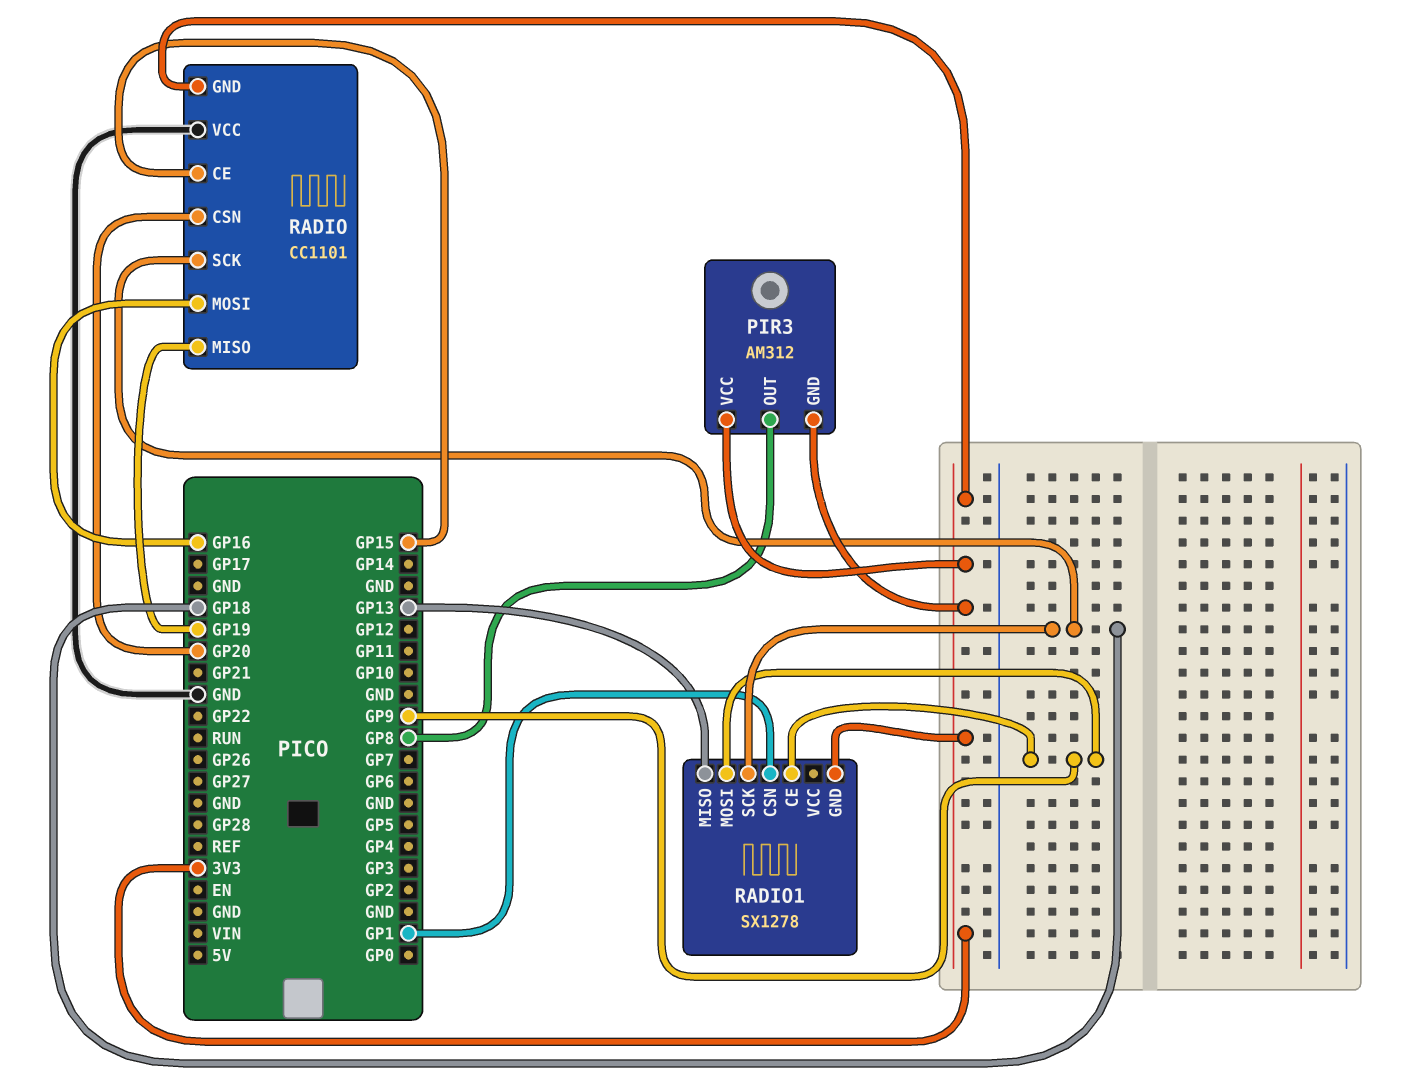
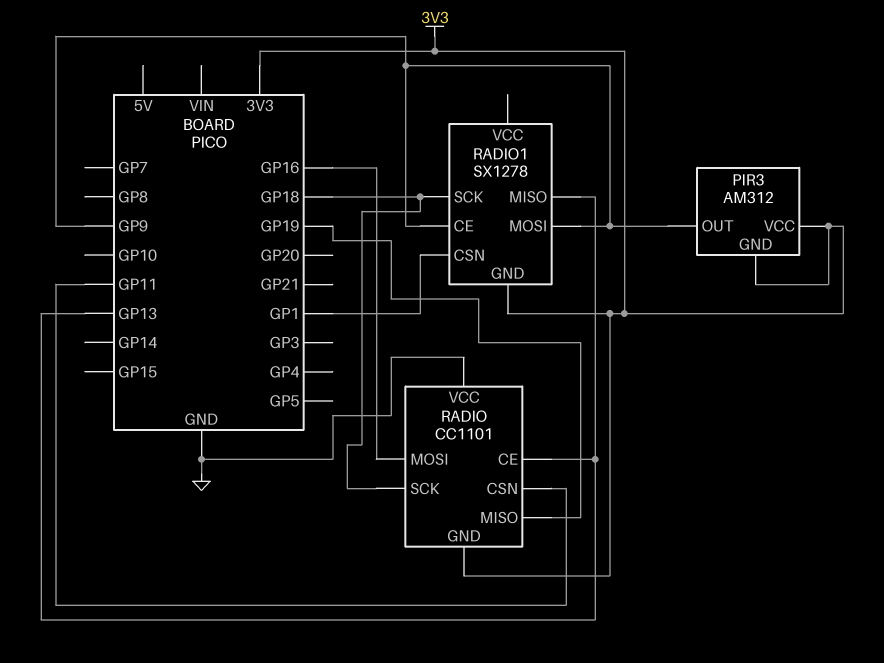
PIR3 pin OUT: GP8 -> GP9
RADIO pin CE: GP15 -> GP13
RADIO pin CSN: GP20 -> GP11

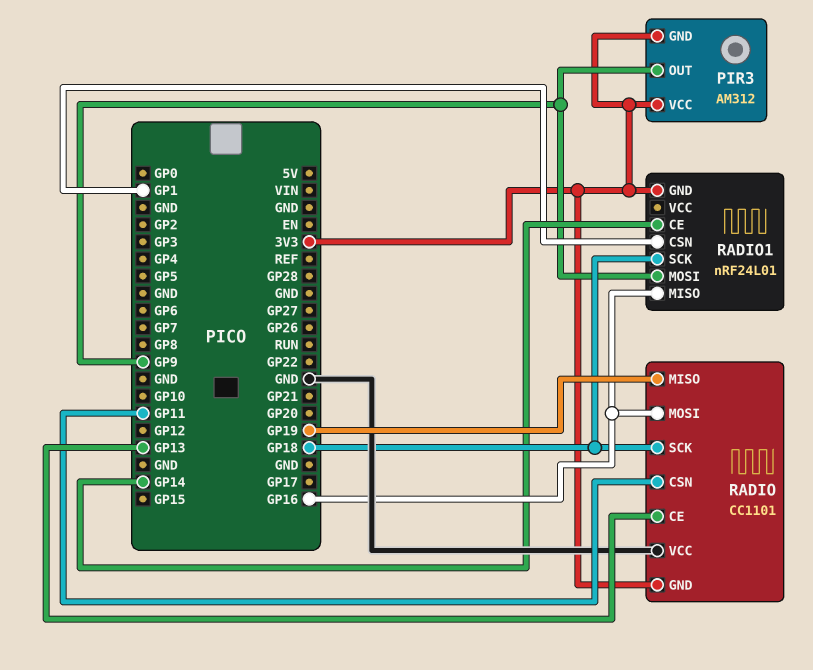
RADIO1: SX1278 -> nRF24L01
RADIO1 pin CE: GP9 -> GP14
RADIO1 pin MISO: GP13 -> GP16

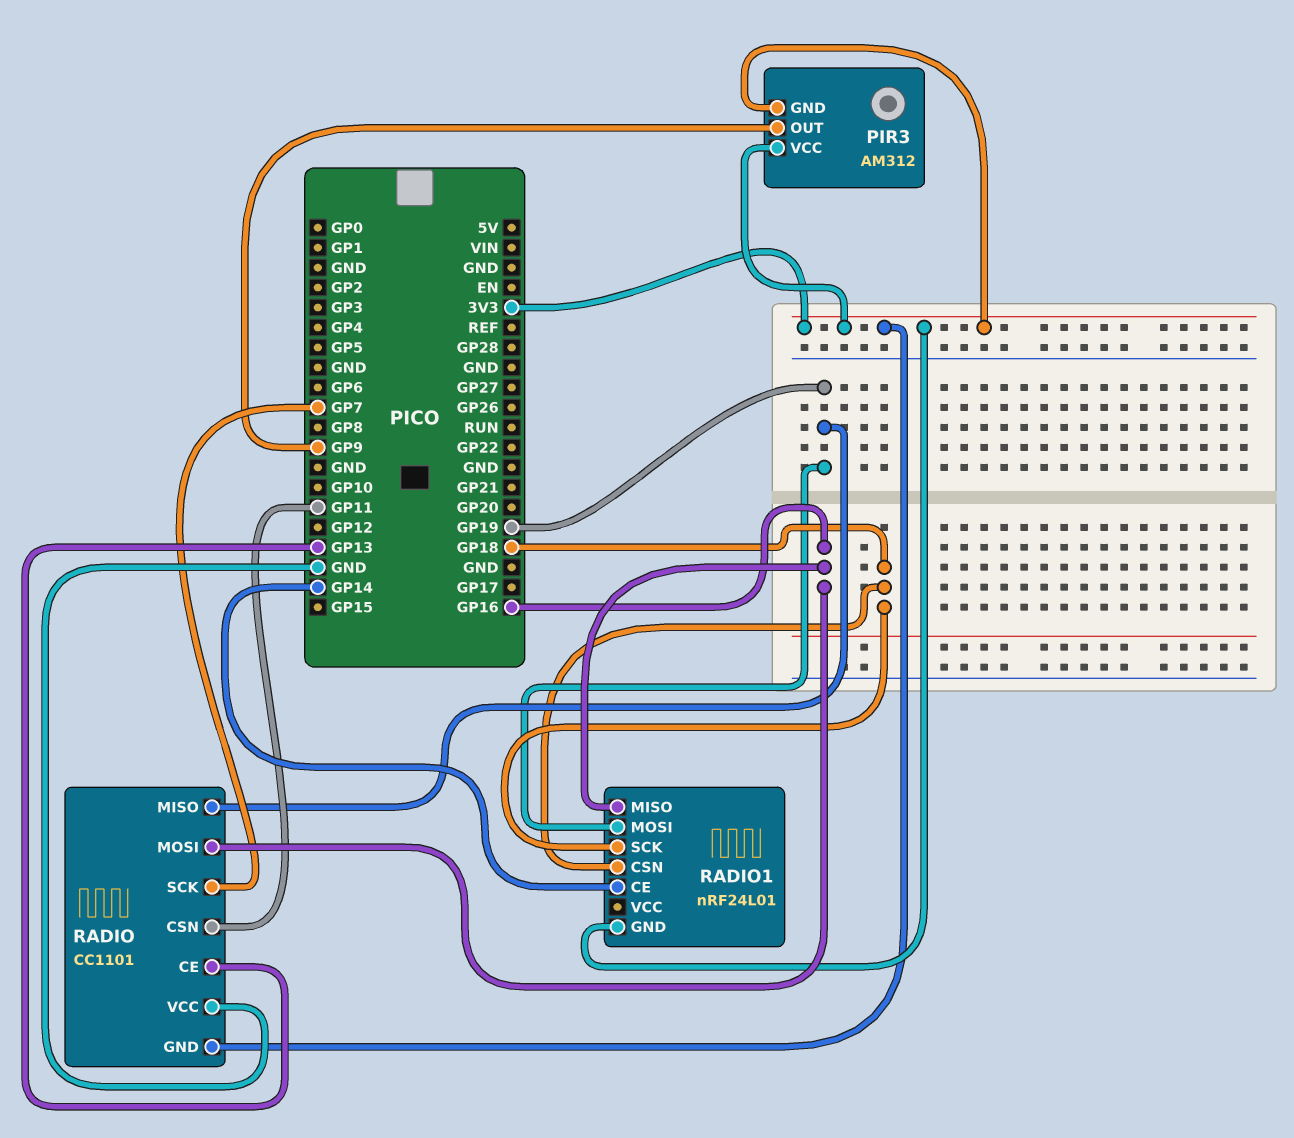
RADIO pin SCK: GP18 -> GP7
RADIO1 pin CSN: GP1 -> GP18
RADIO1 pin MOSI: GP9 -> GP19

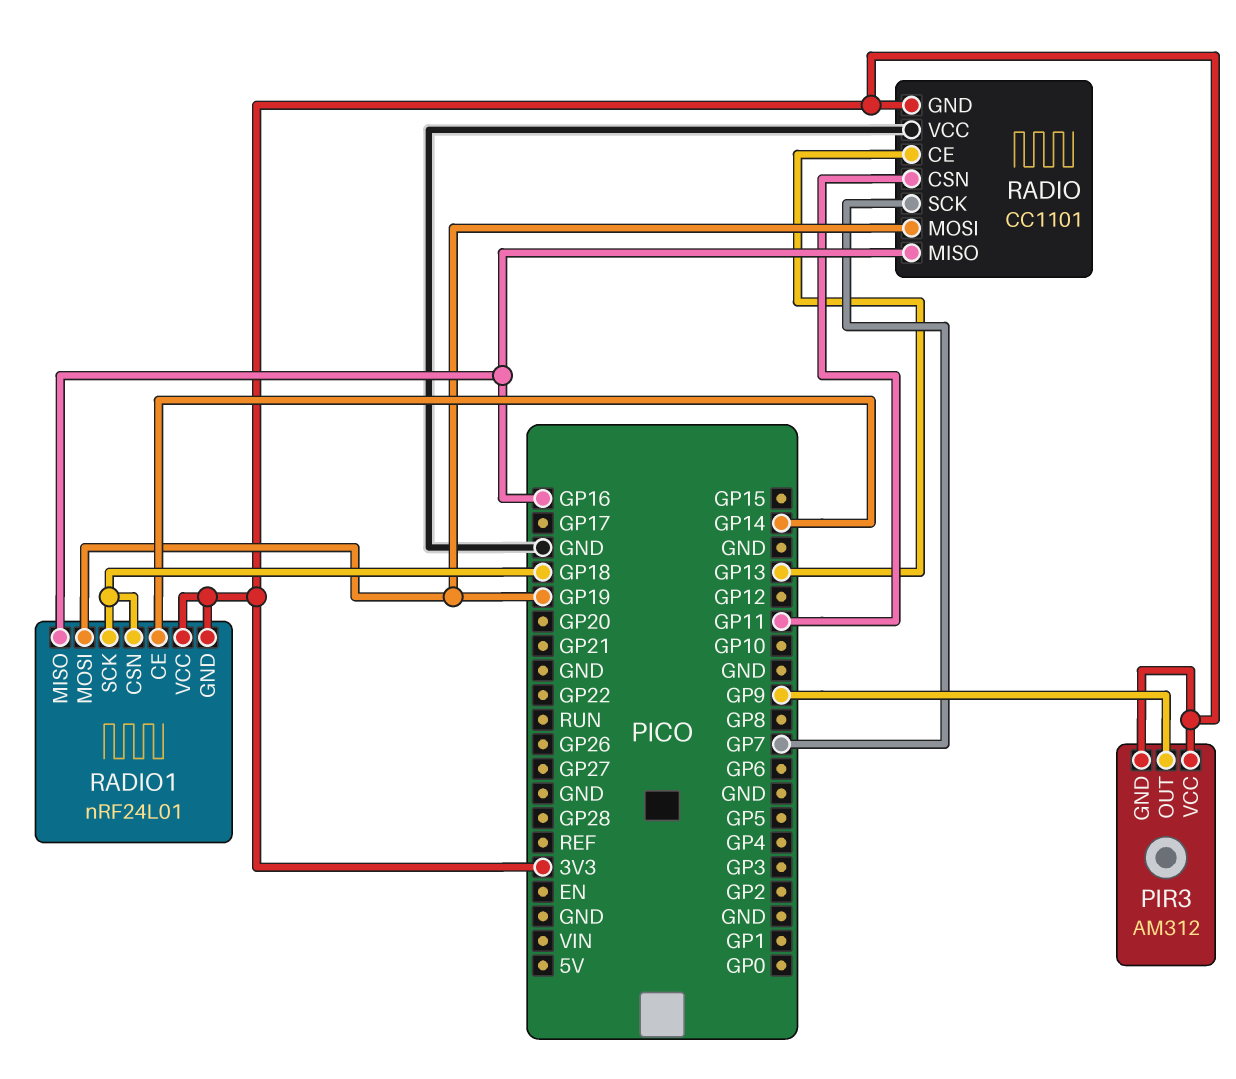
RADIO pin MISO: GP19 -> GP16
RADIO pin MOSI: GP16 -> GP19
RADIO1 pin VCC: none -> 3V3

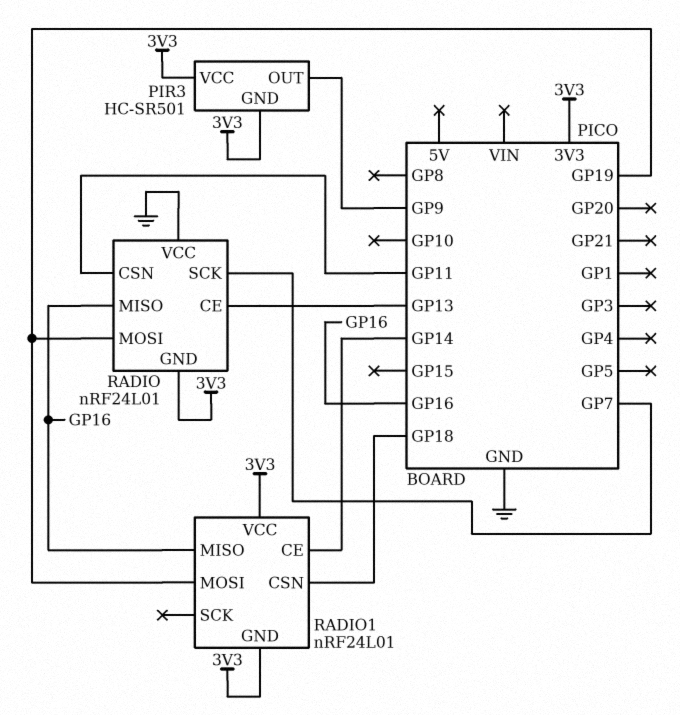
PIR3: AM312 -> HC-SR501
RADIO: CC1101 -> nRF24L01
RADIO1 pin SCK: GP18 -> none

